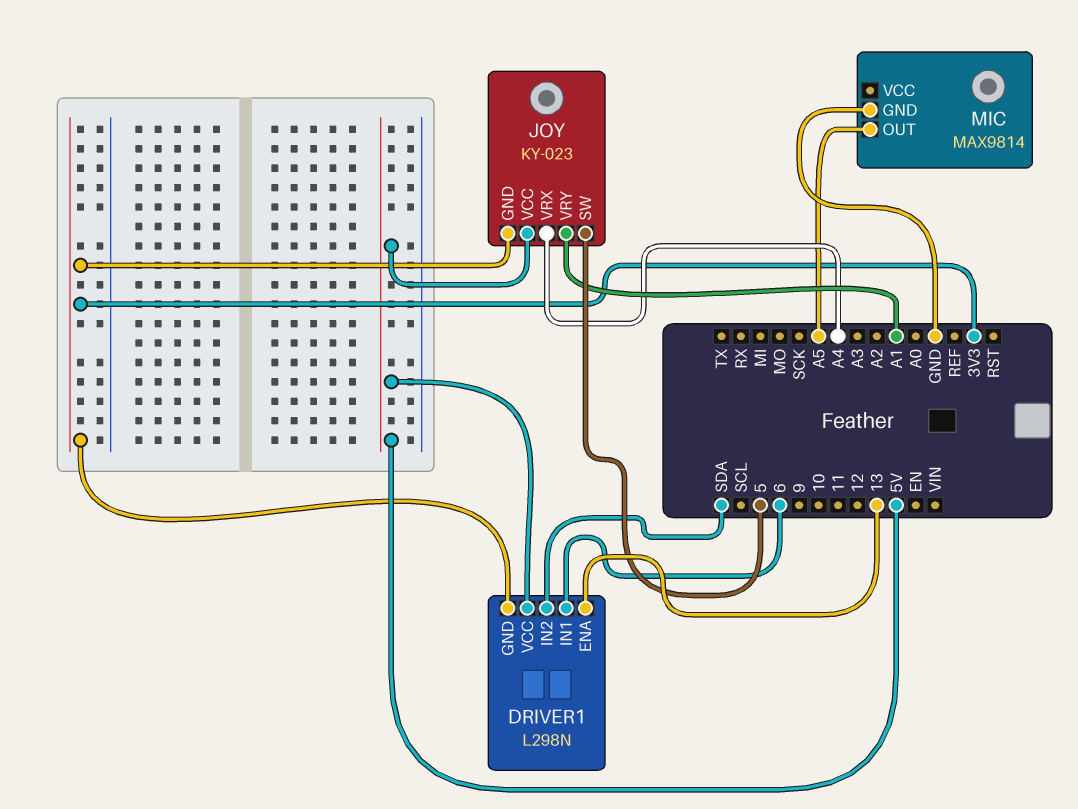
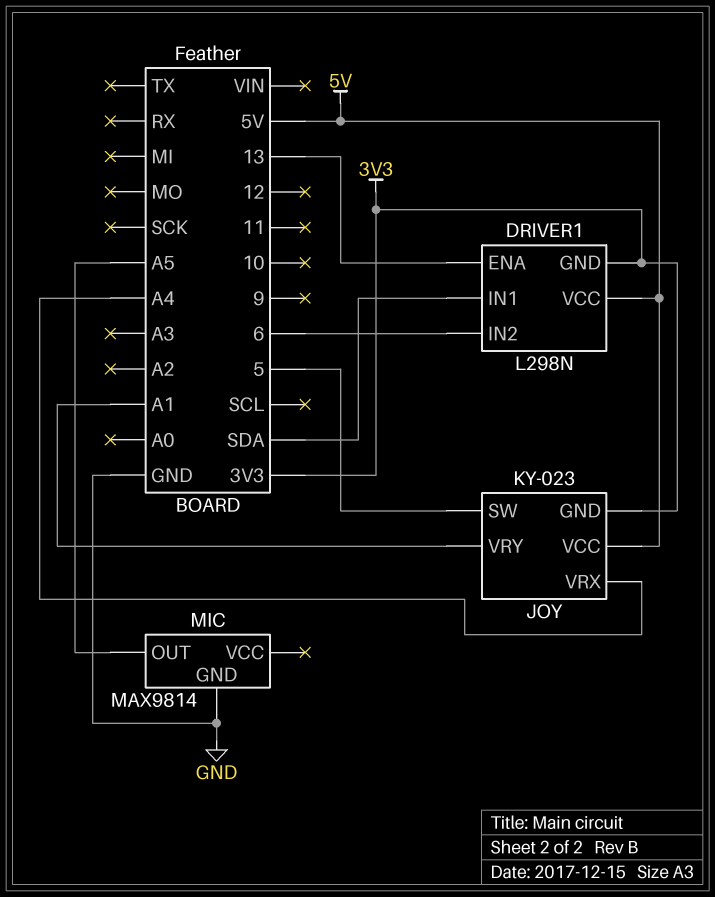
DRIVER1 pin IN1: 6 -> SDA
DRIVER1 pin IN2: SDA -> 6

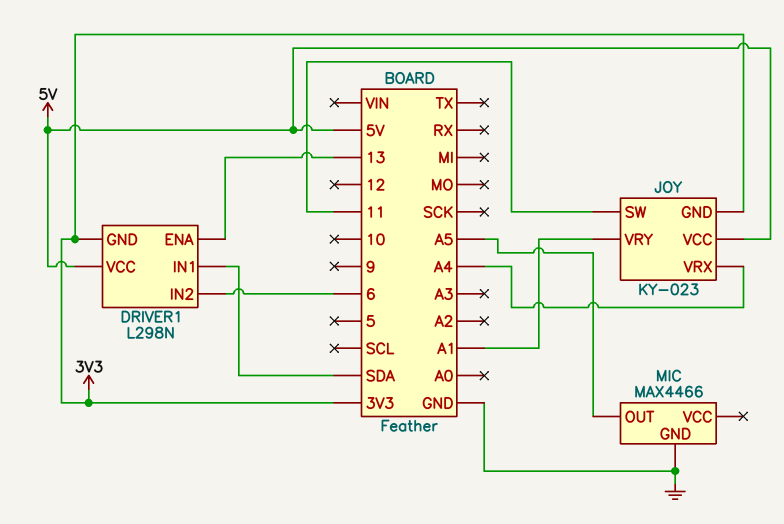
JOY pin SW: 5 -> 11
MIC: MAX9814 -> MAX4466

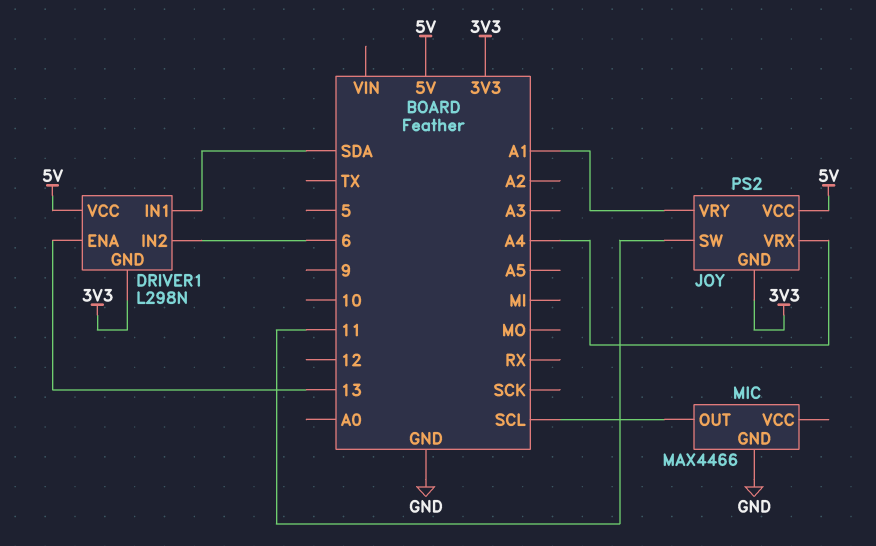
JOY: KY-023 -> PS2
MIC pin OUT: A5 -> SCL

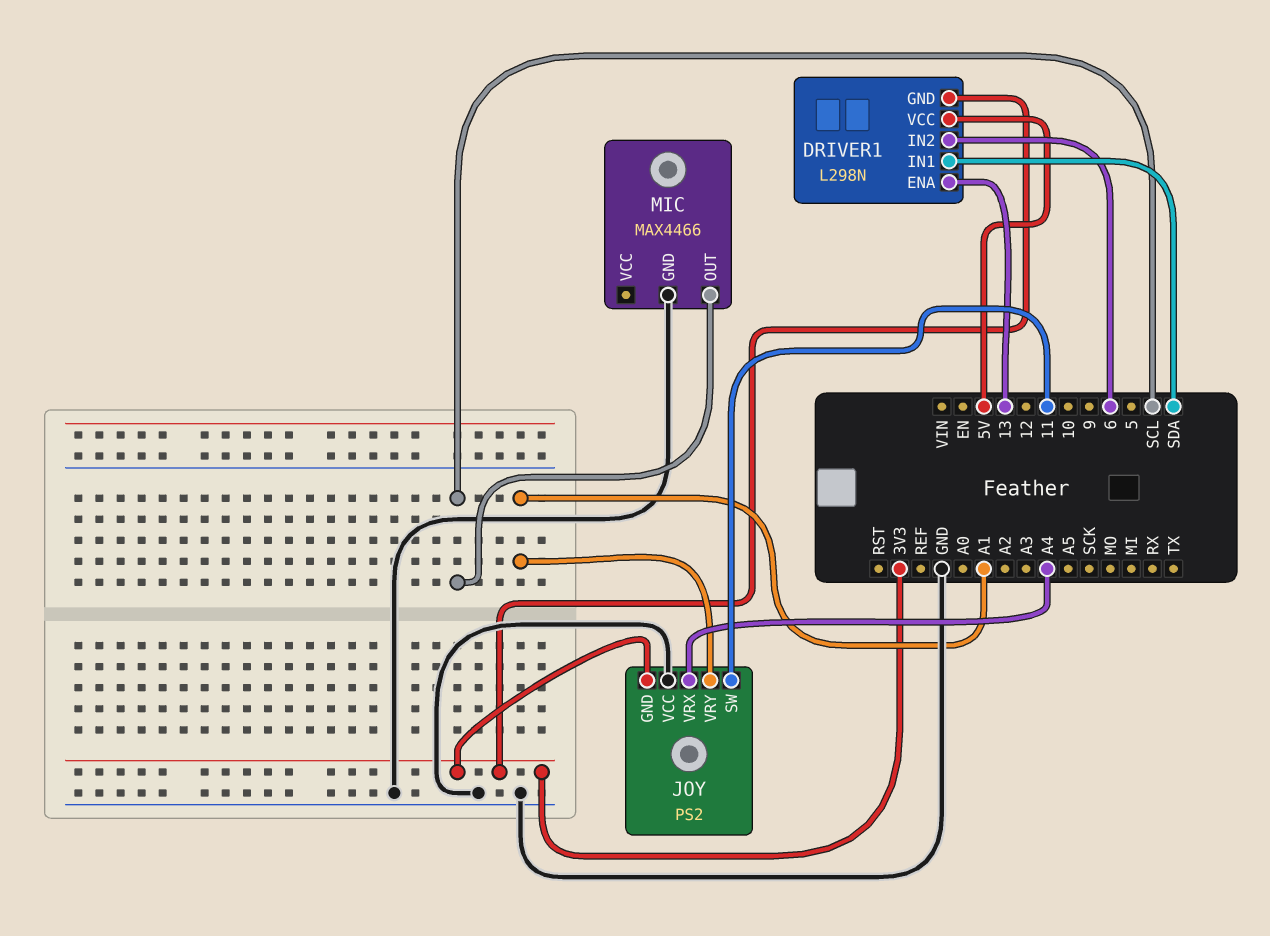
JOY pin VCC: 5V -> GND

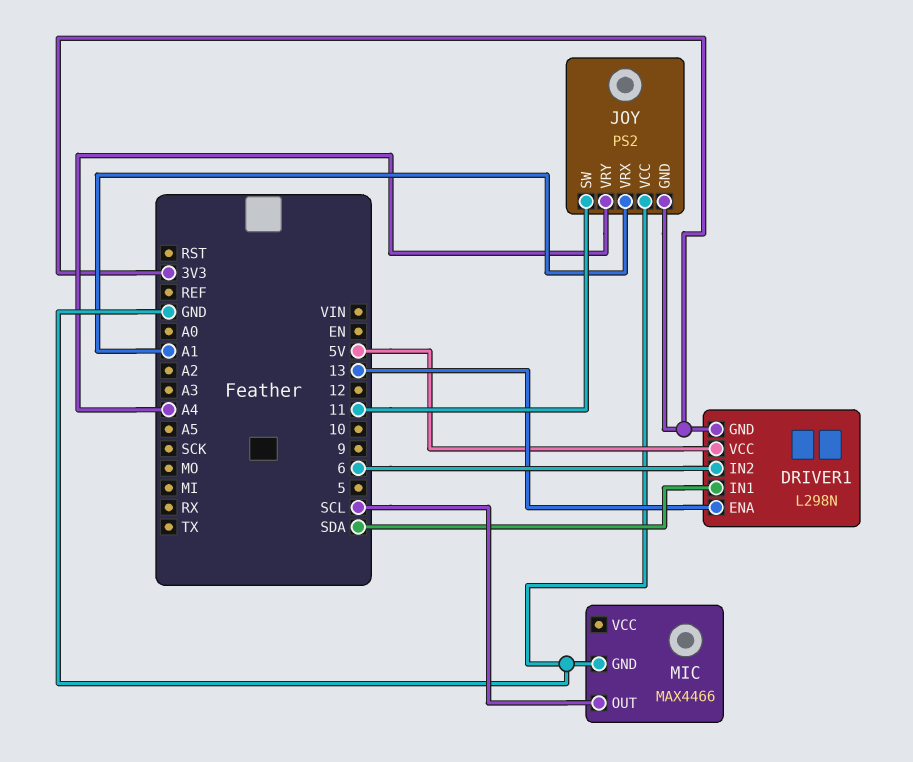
JOY pin VRX: A4 -> A1
JOY pin VRY: A1 -> A4

